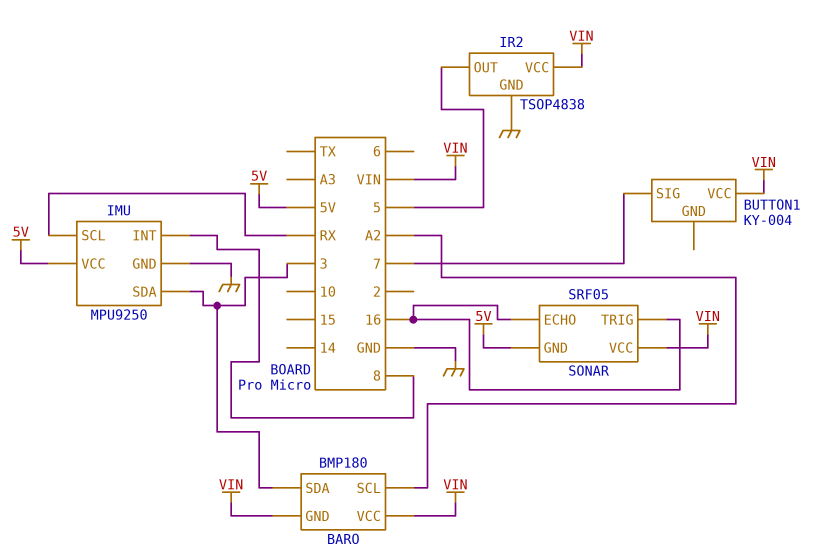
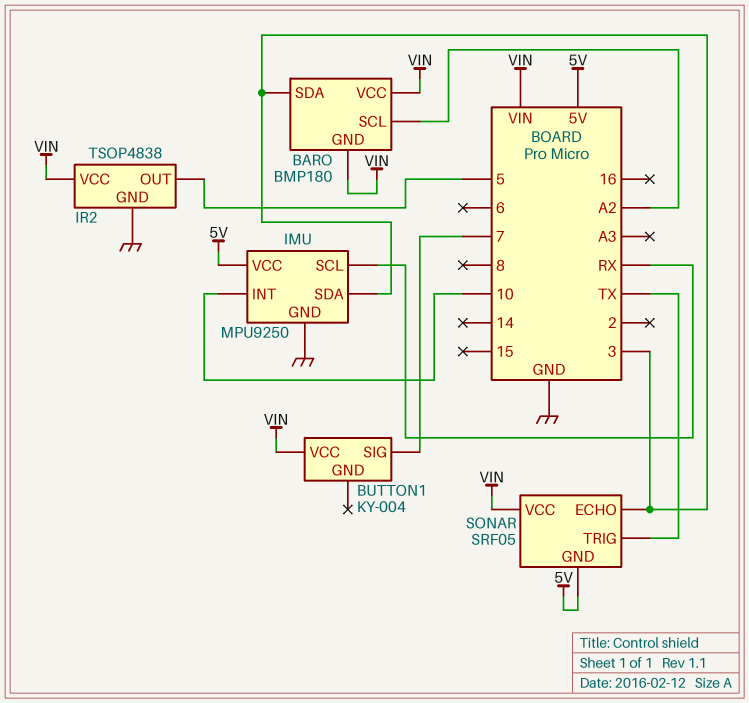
IMU pin INT: 8 -> 10
SONAR pin ECHO: 16 -> 3
SONAR pin TRIG: 16 -> TX

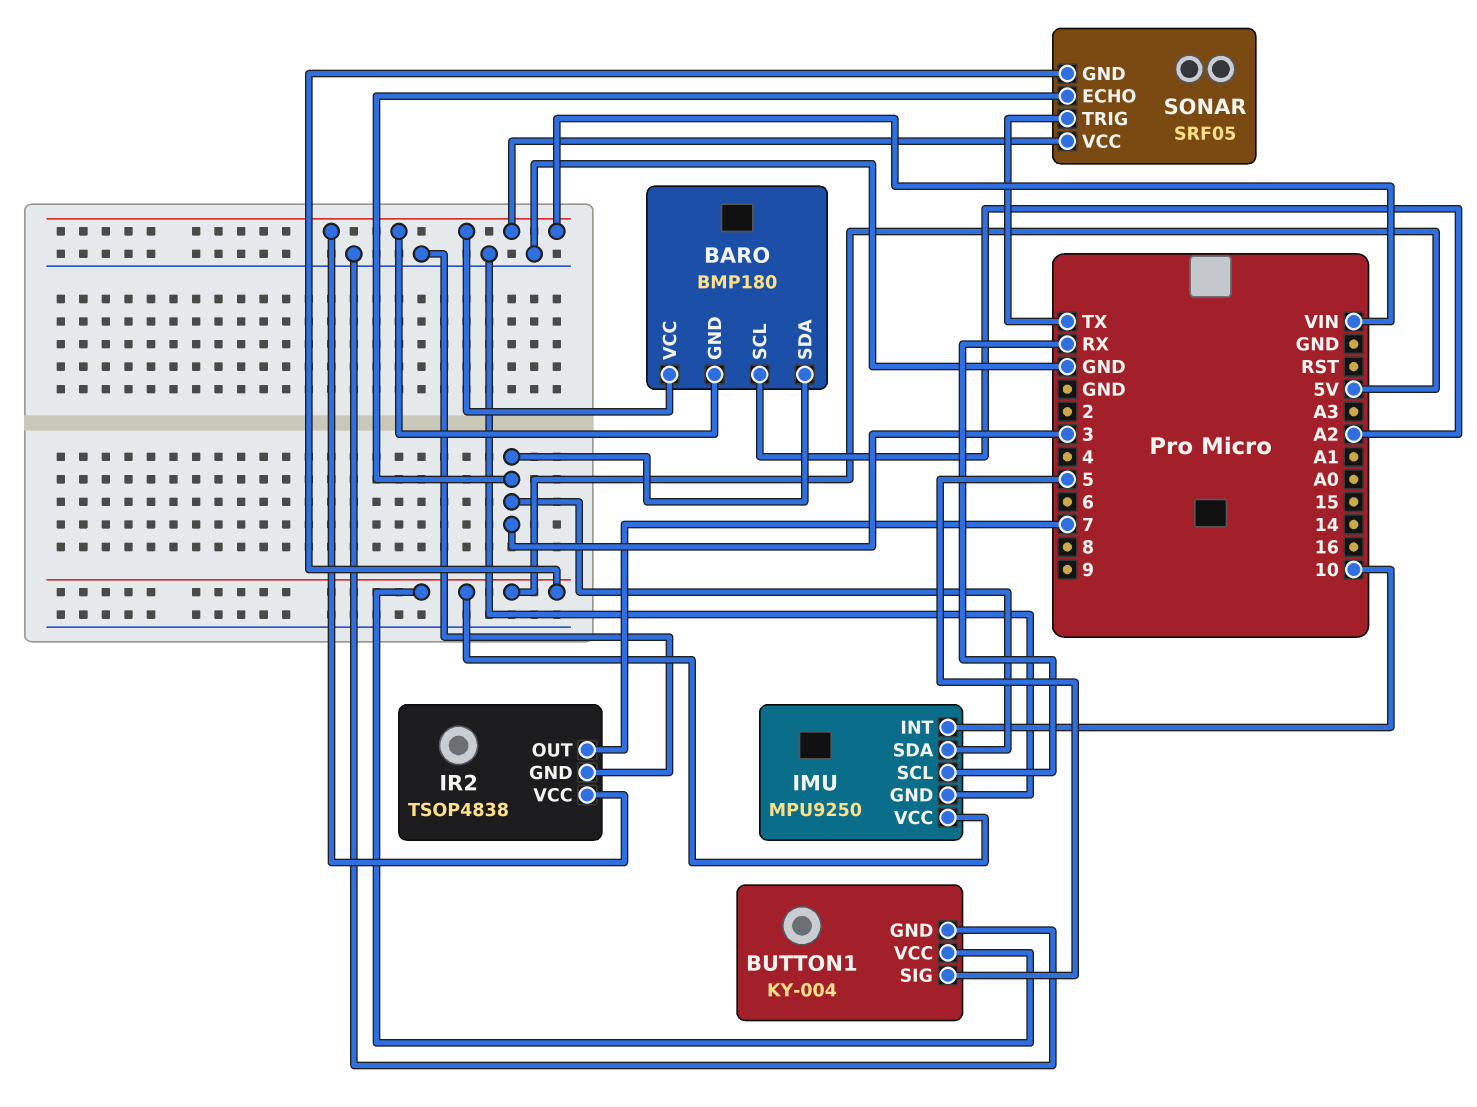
BUTTON1 pin GND: none -> GND
BUTTON1 pin SIG: 7 -> 5
BUTTON1 pin VCC: VIN -> 5V
IR2 pin OUT: 5 -> 7

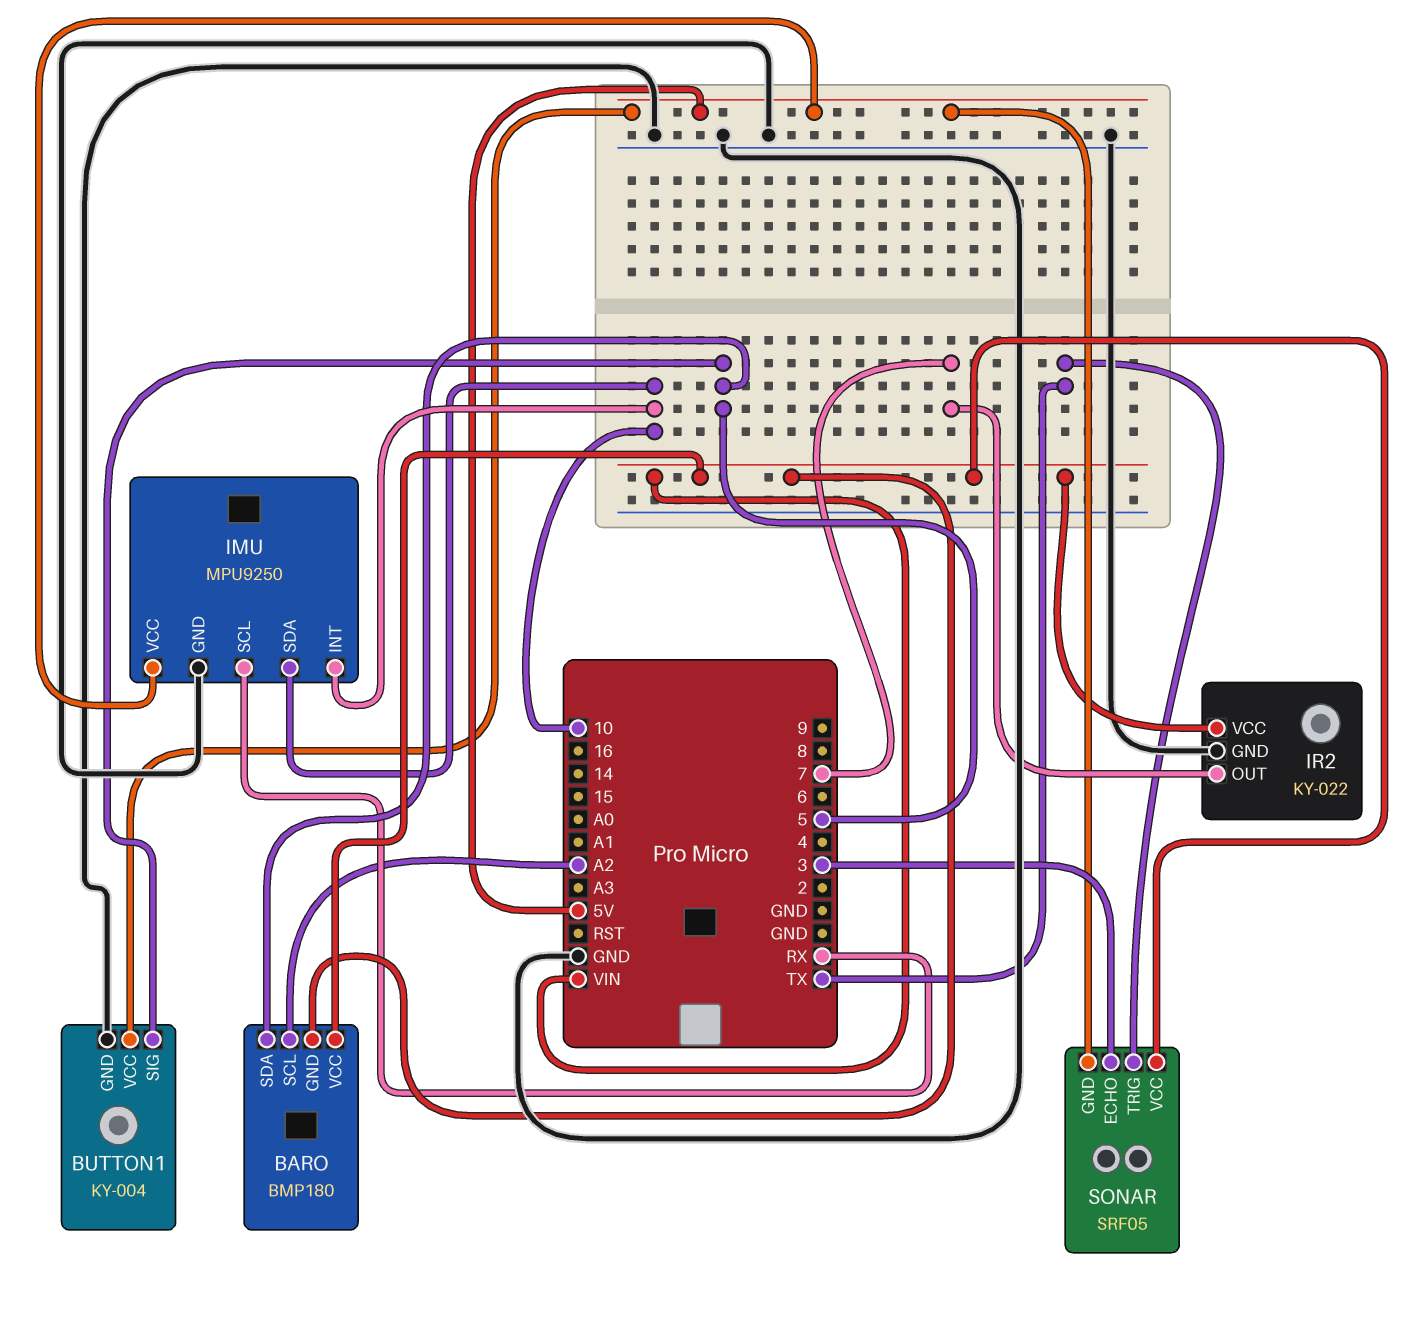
BARO pin SDA: 3 -> 5
IMU pin SDA: 3 -> 10
IR2: TSOP4838 -> KY-022

